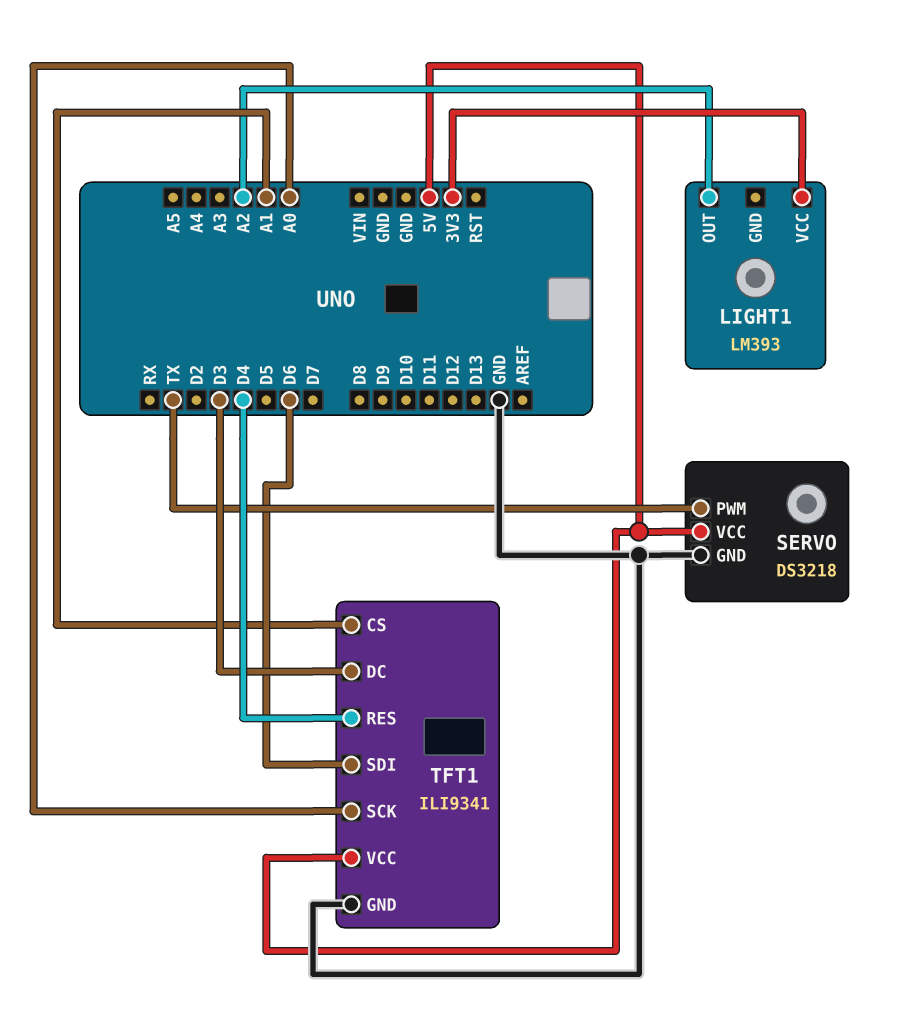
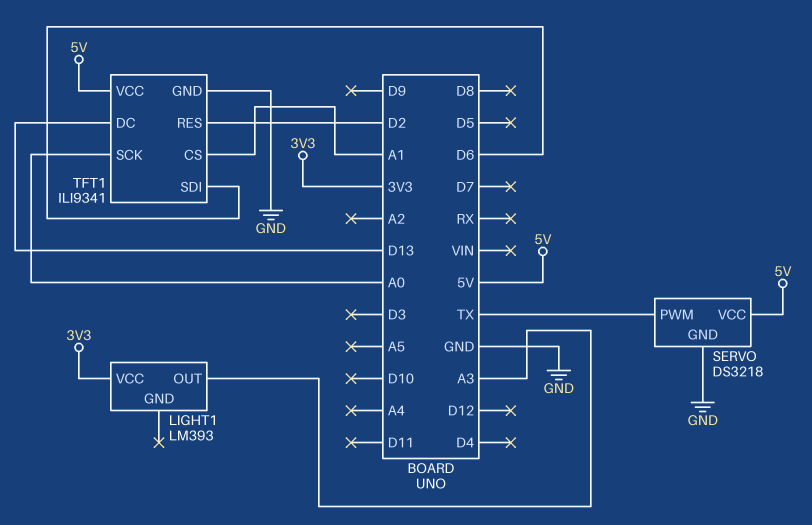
LIGHT1 pin OUT: A2 -> A3
TFT1 pin DC: D3 -> D13
TFT1 pin RES: D4 -> D2

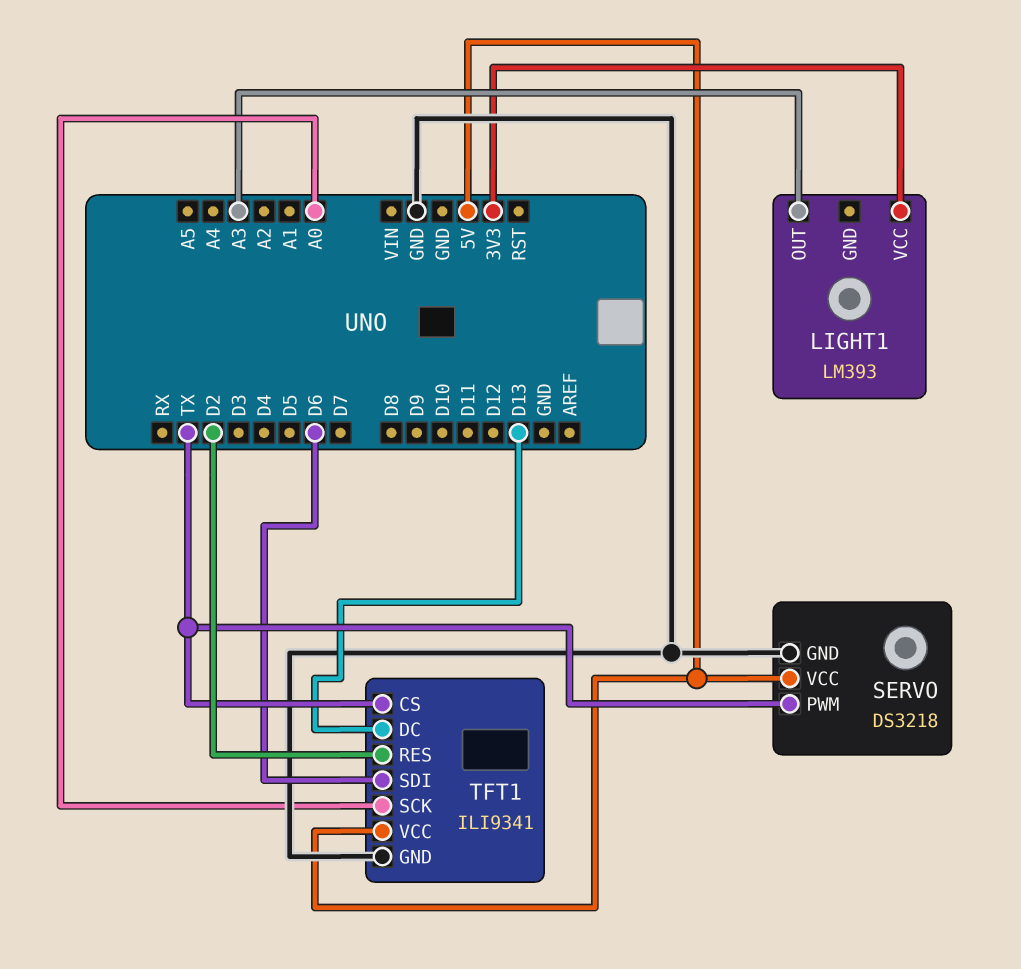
TFT1 pin CS: A1 -> TX

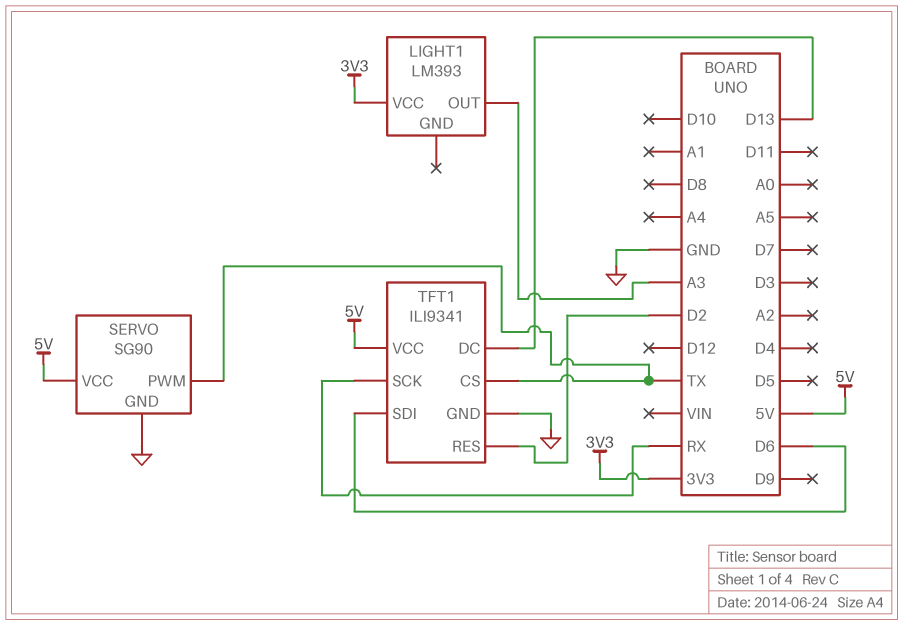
SERVO: DS3218 -> SG90
TFT1 pin SCK: A0 -> RX

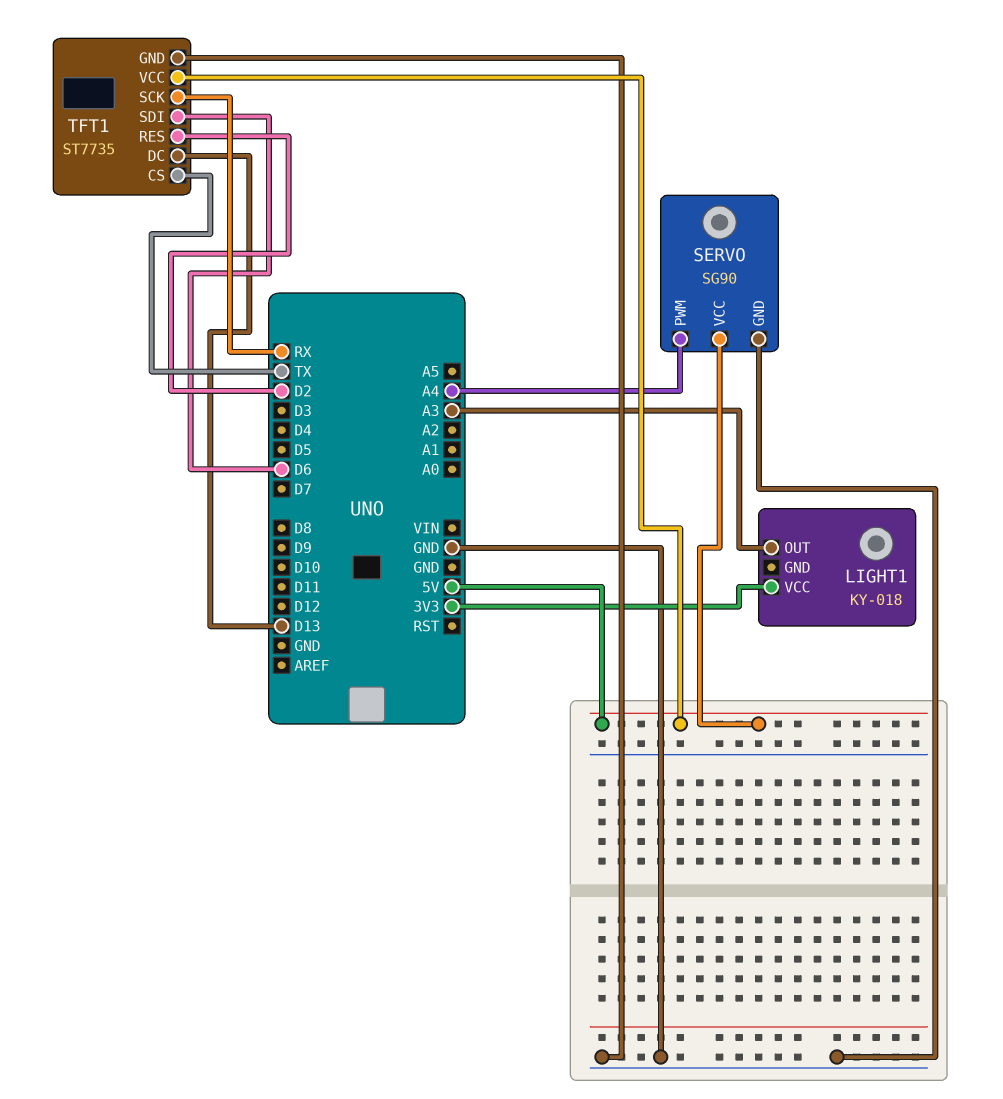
LIGHT1: LM393 -> KY-018
SERVO pin PWM: TX -> A4
TFT1: ILI9341 -> ST7735

